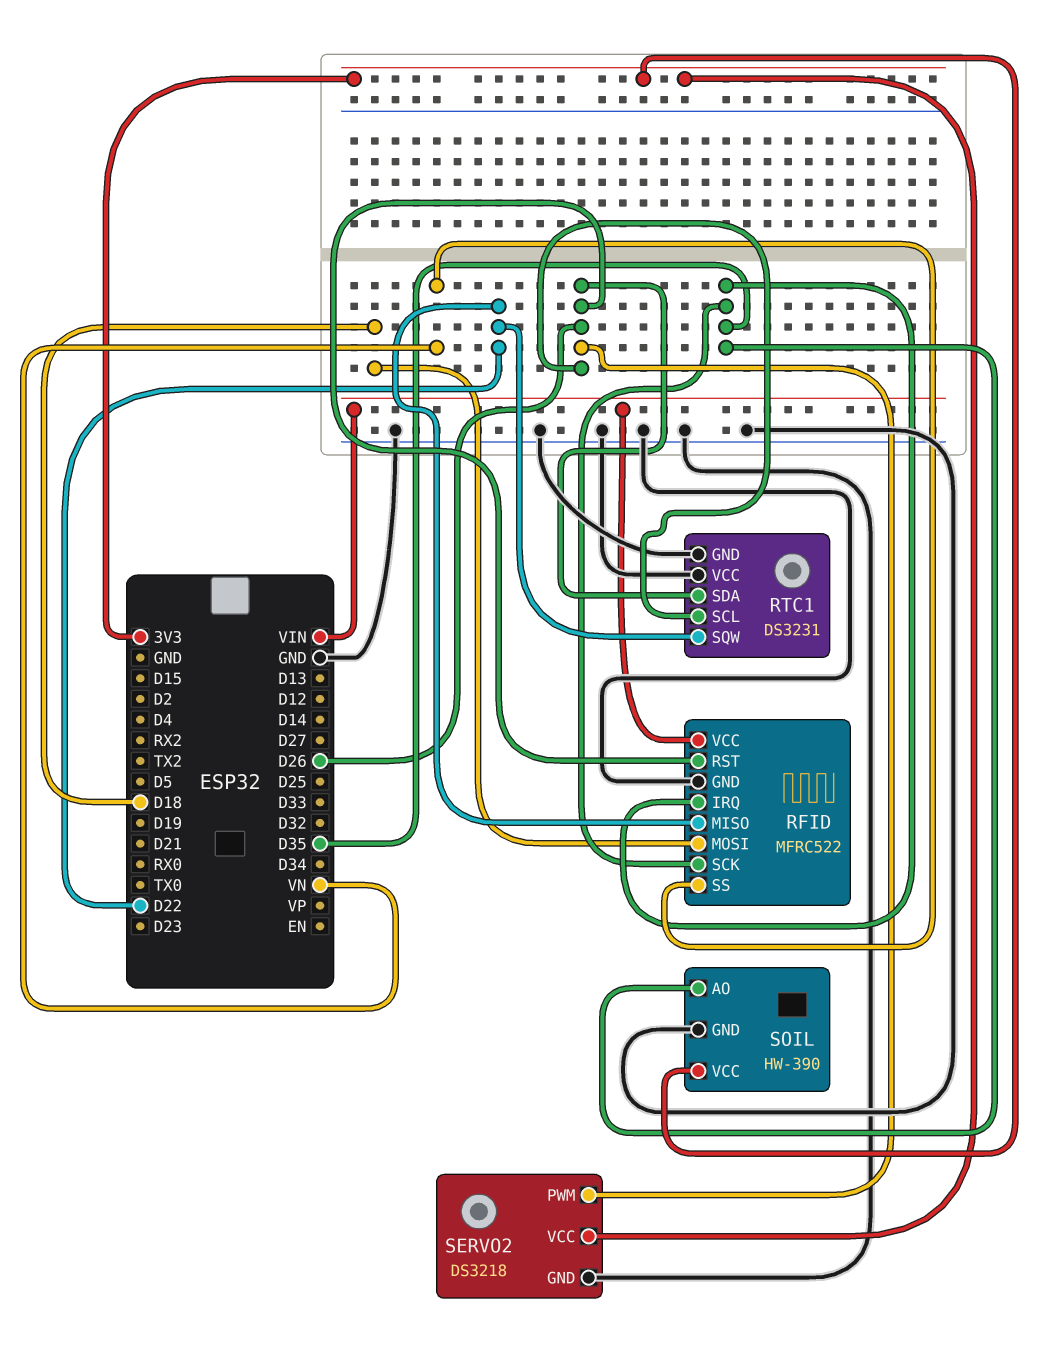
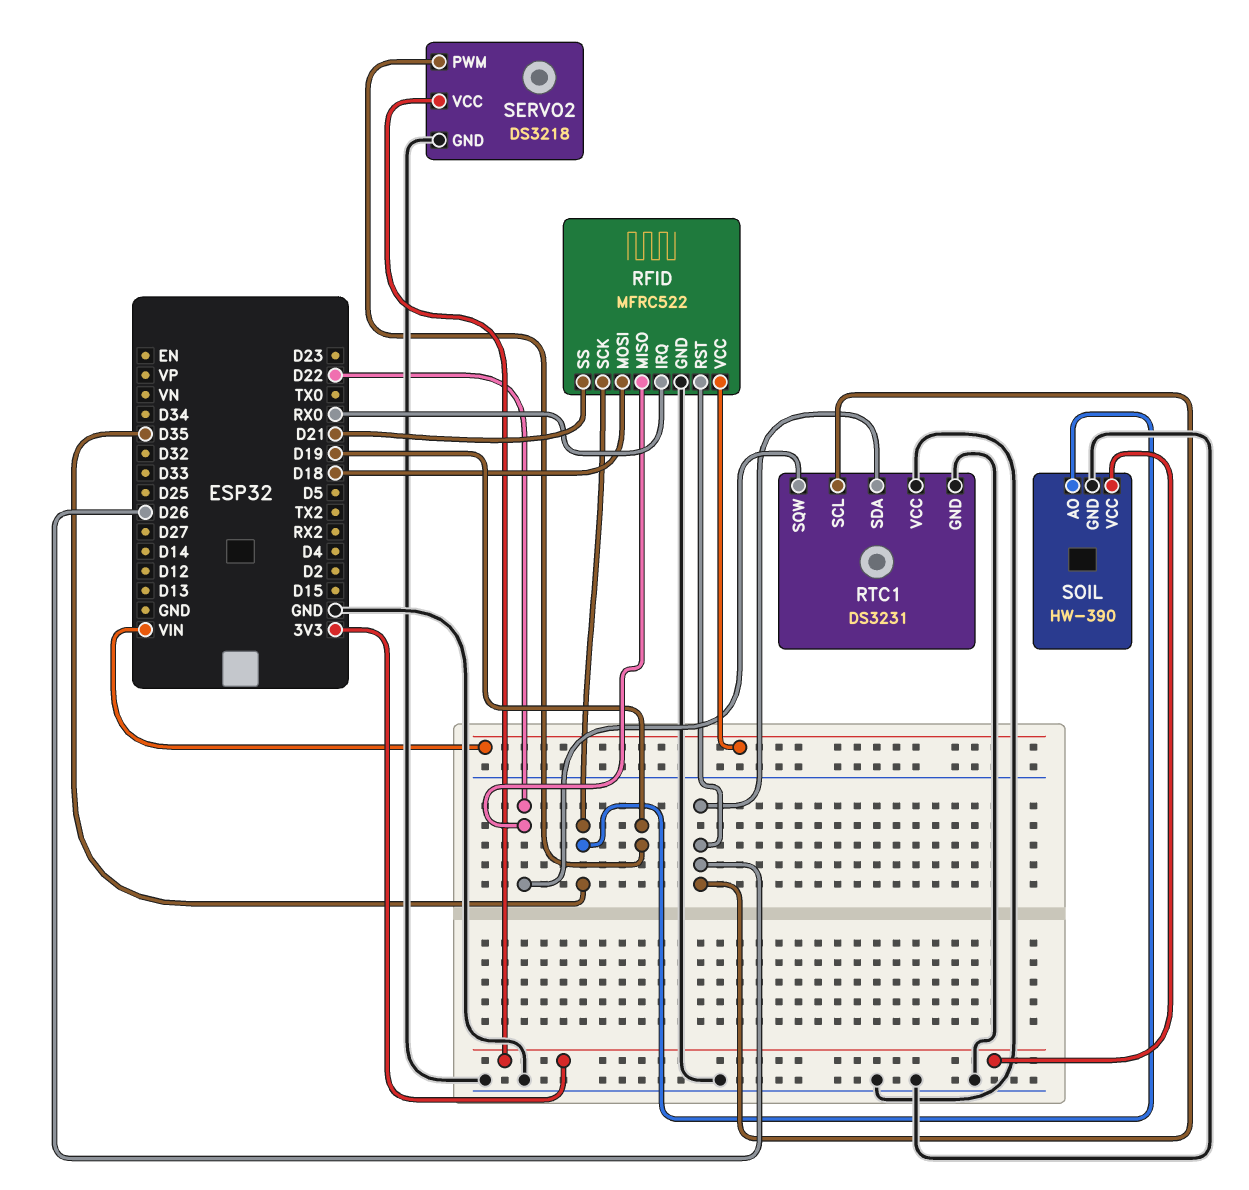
RFID pin IRQ: D35 -> RX0
RFID pin SS: VN -> D21
SERVO2 pin PWM: D26 -> D19

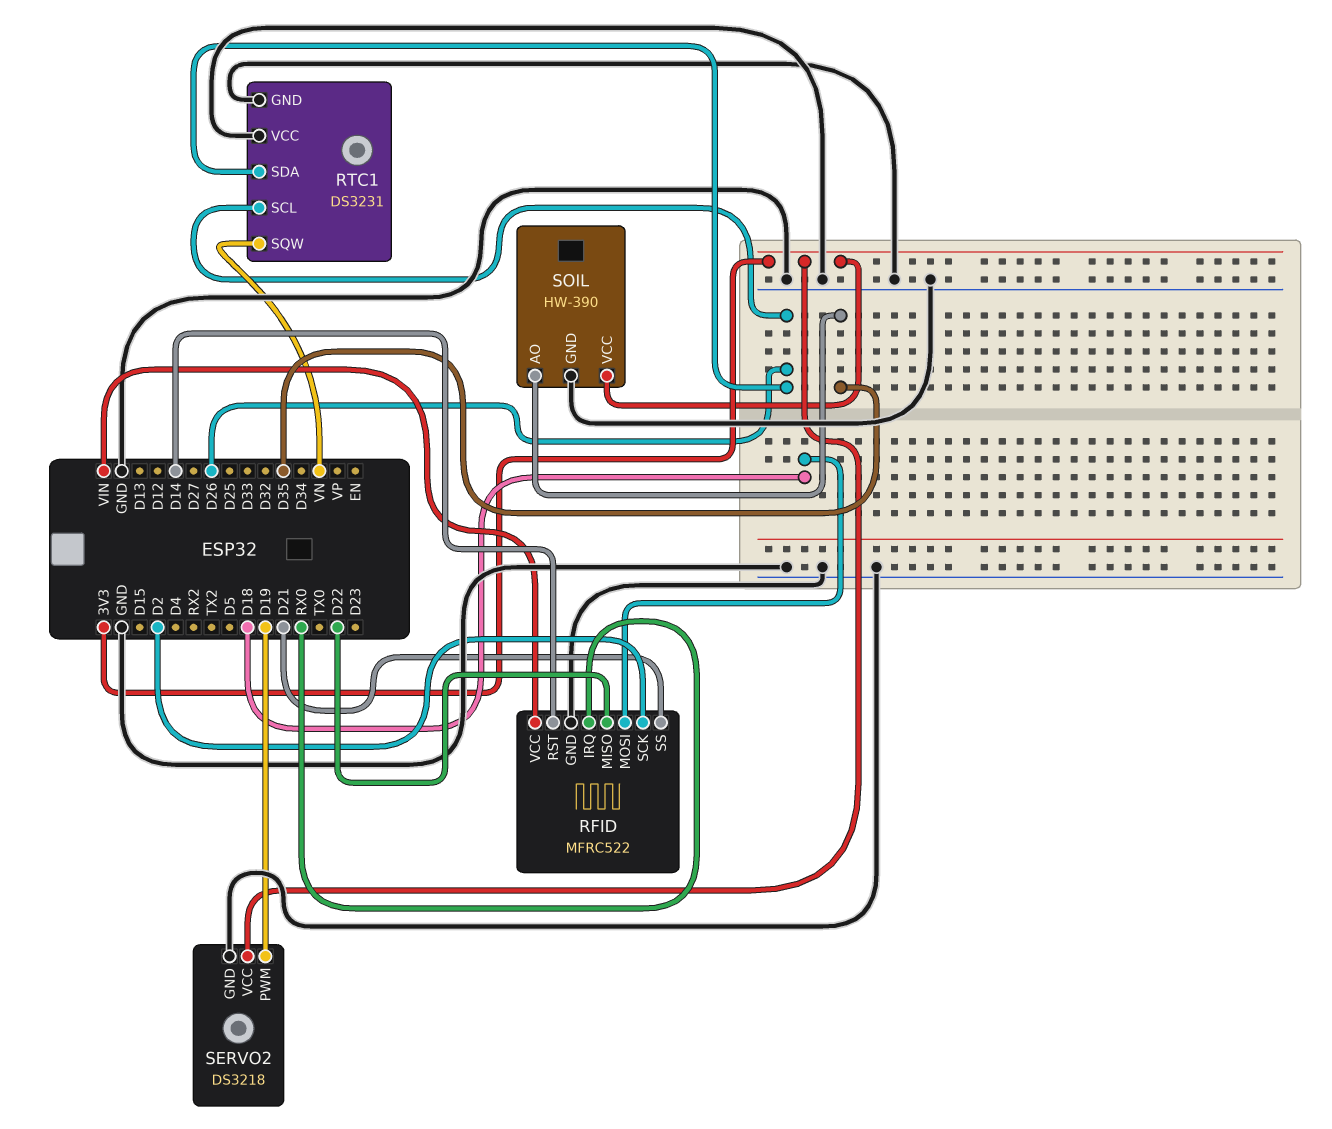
RFID pin RST: D26 -> D14
RFID pin SCK: D35 -> D2
RTC1 pin SQW: D22 -> VN

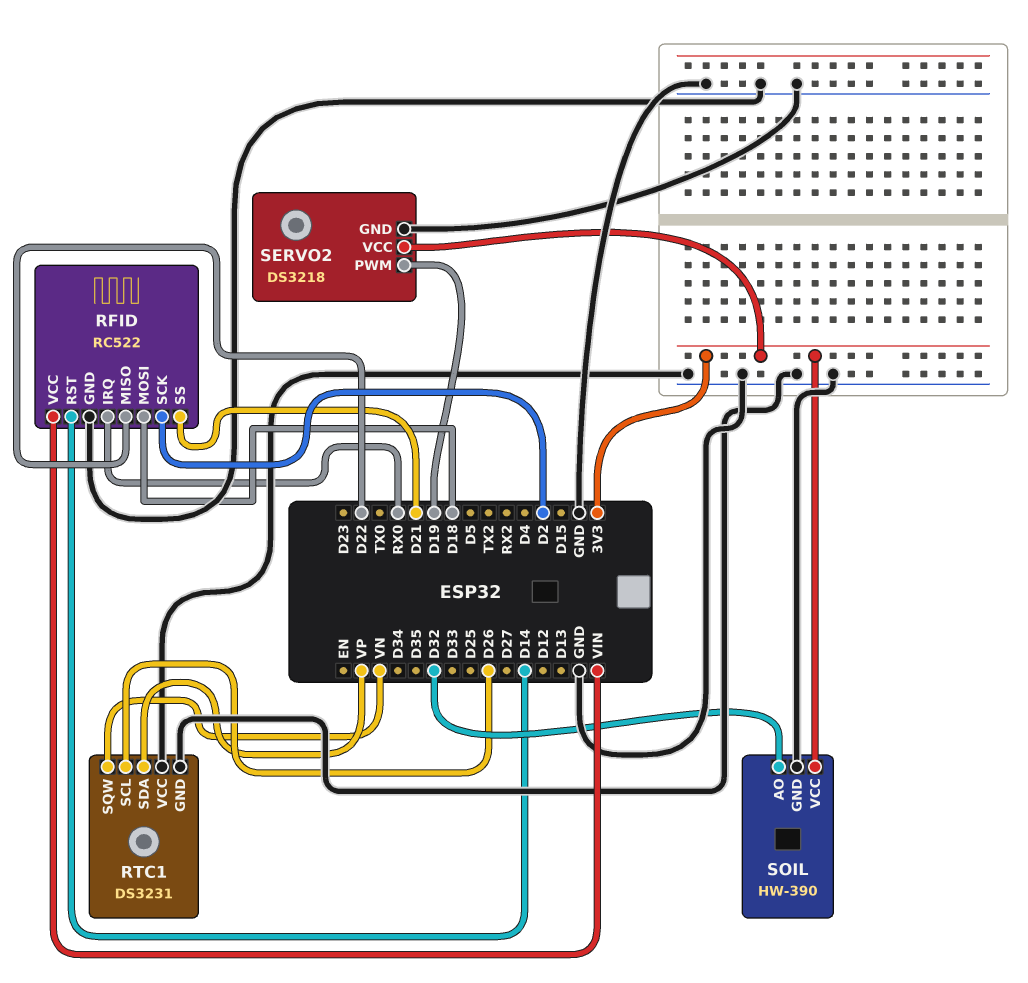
RFID: MFRC522 -> RC522
RTC1 pin SDA: D26 -> VP
SOIL pin AO: D35 -> D32

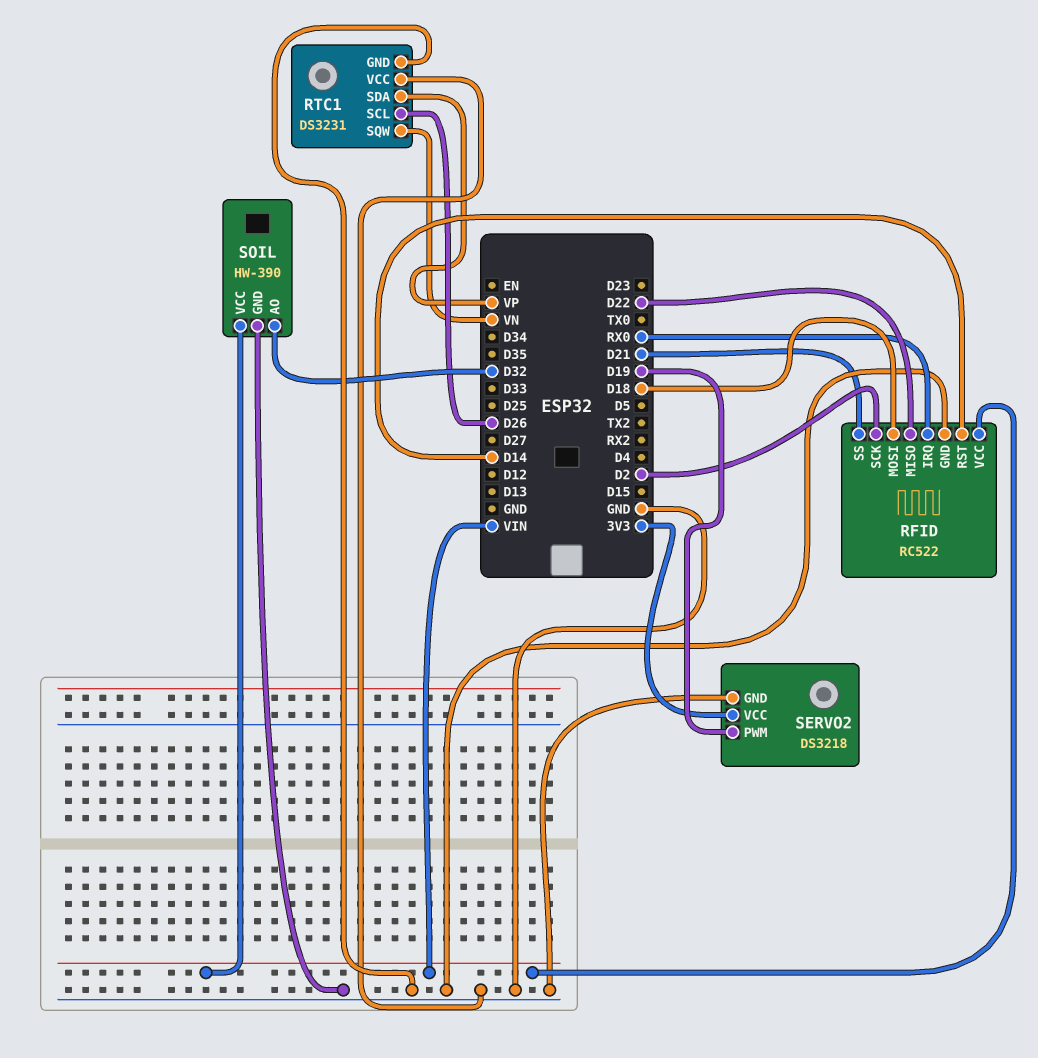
SOIL pin VCC: 3V3 -> VIN

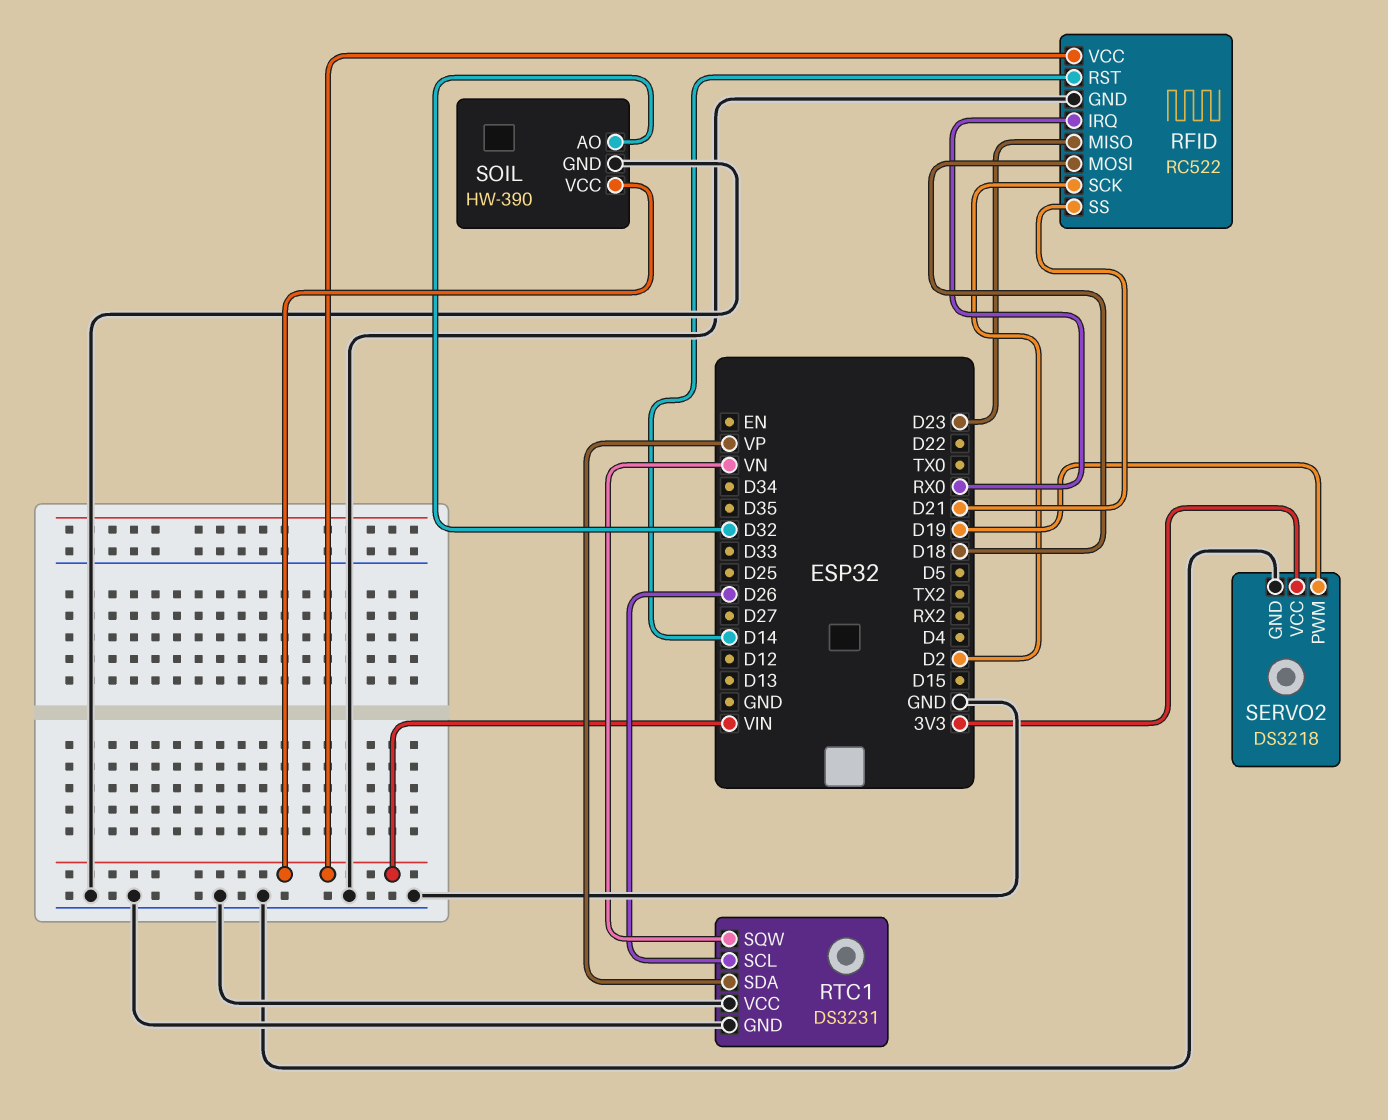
RFID pin MISO: D22 -> D23

